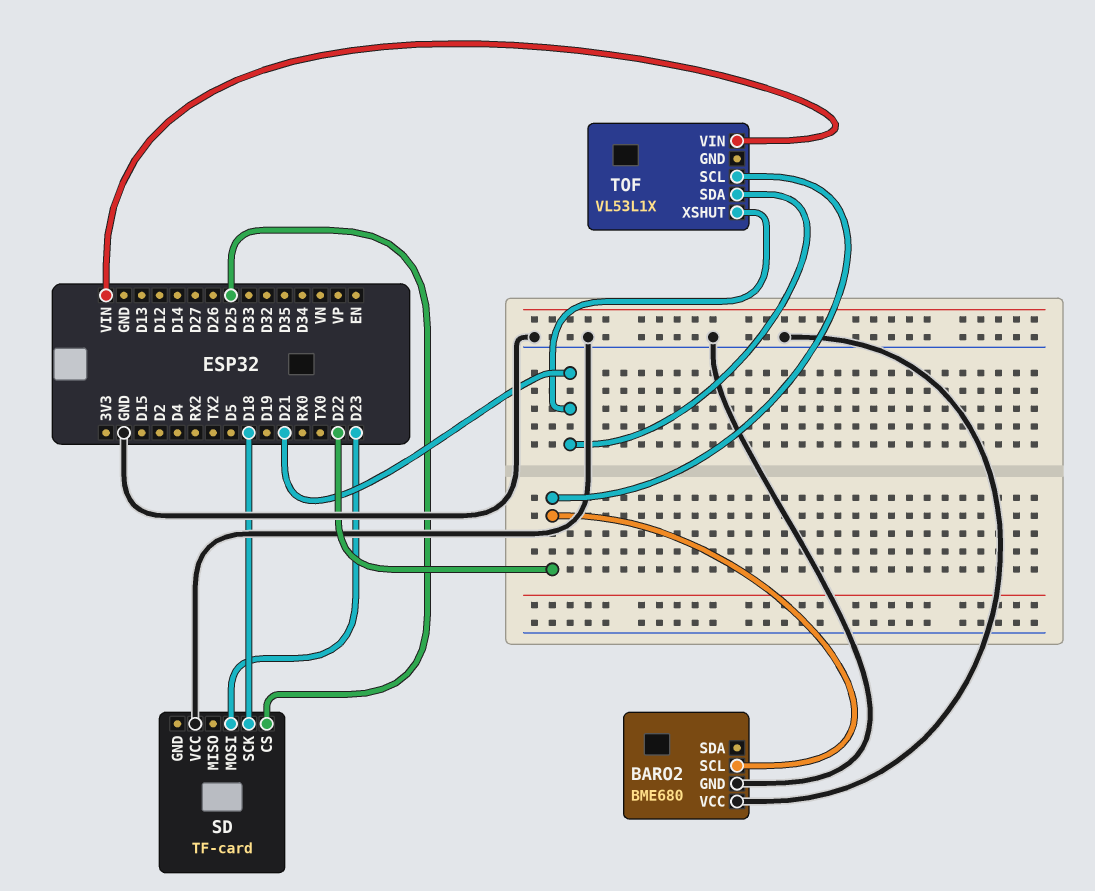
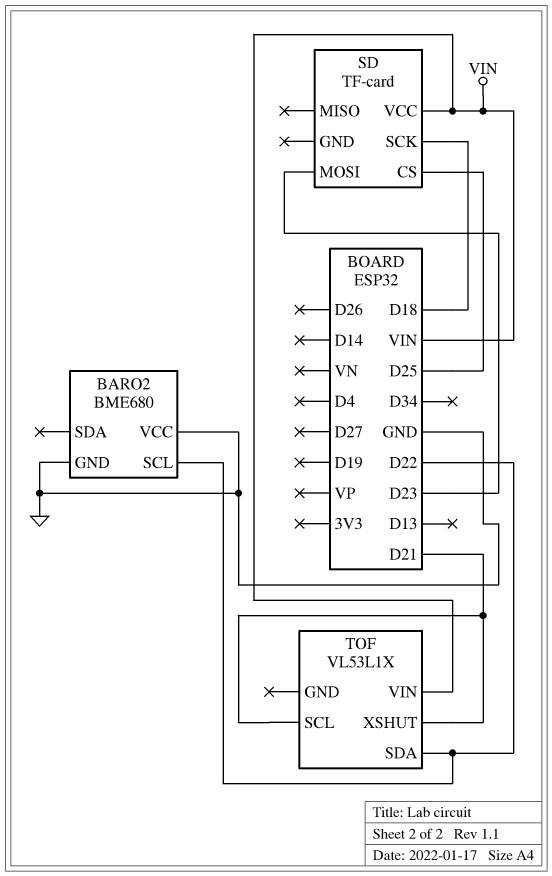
SD pin VCC: GND -> VIN
TOF pin SCL: D22 -> D21
TOF pin SDA: D21 -> D22

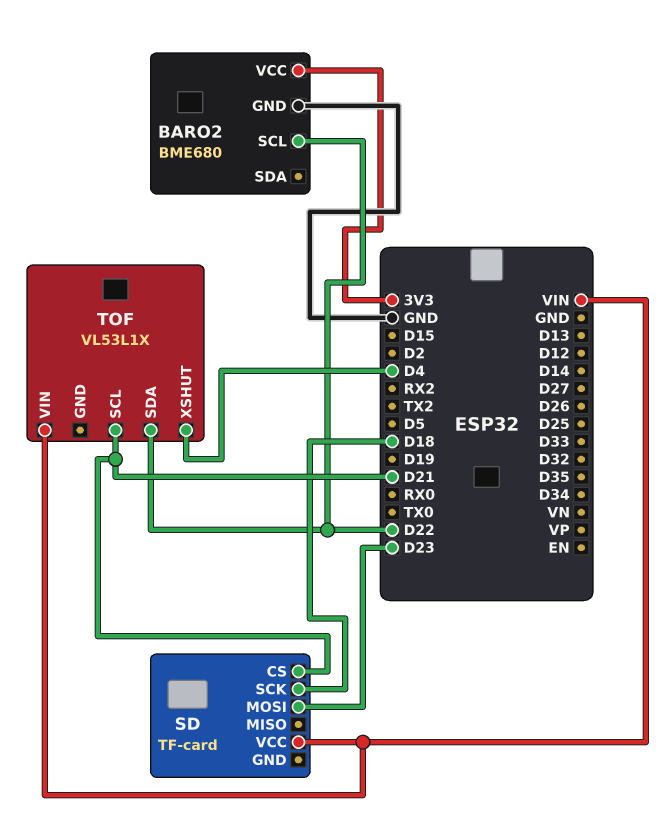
BARO2 pin VCC: GND -> 3V3
SD pin CS: D25 -> D21
TOF pin XSHUT: D21 -> D4

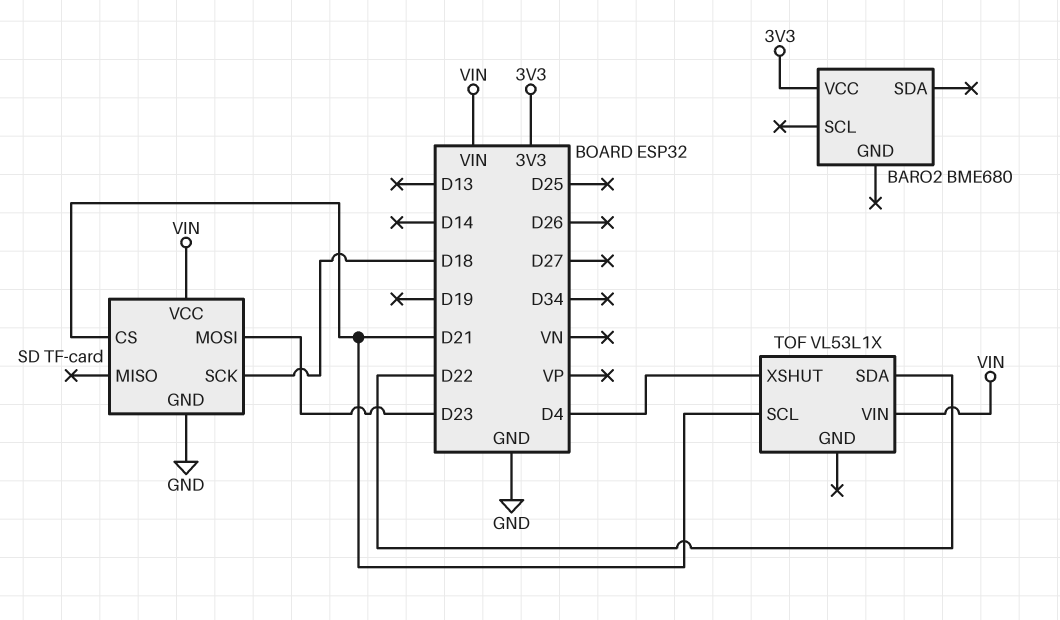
BARO2 pin GND: GND -> none
BARO2 pin SCL: D22 -> none
SD pin GND: none -> GND

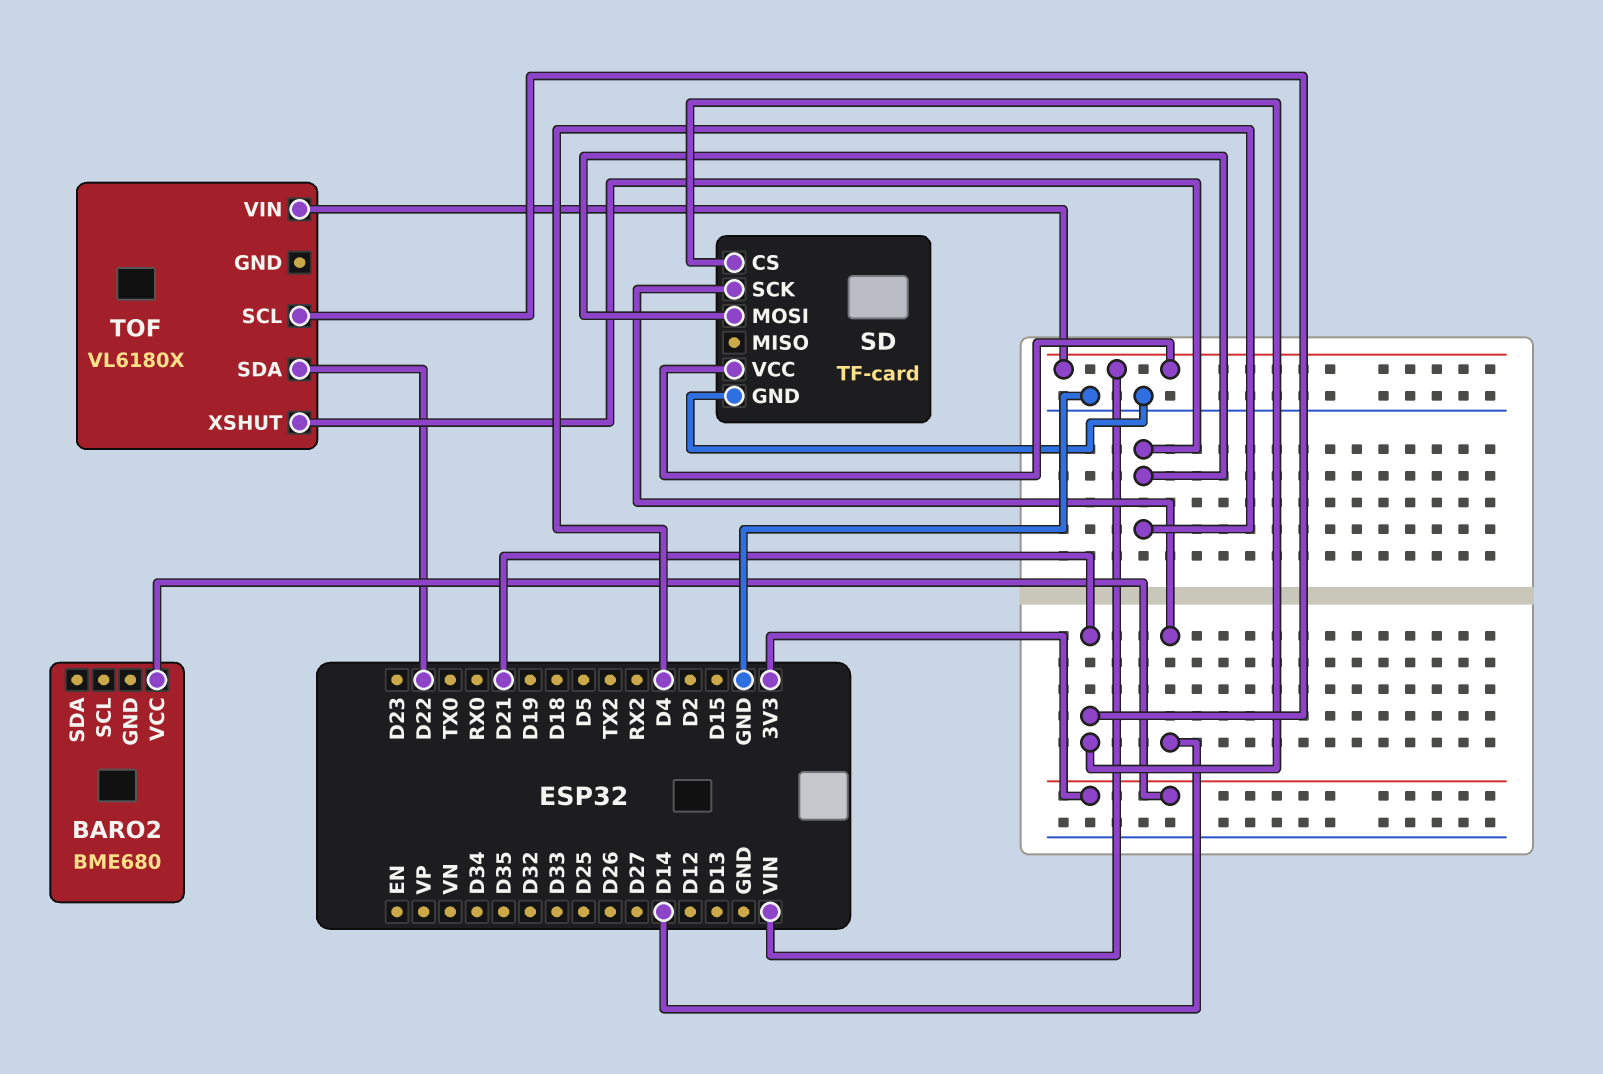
SD pin MOSI: D23 -> D4
SD pin SCK: D18 -> D14
TOF: VL53L1X -> VL6180X

